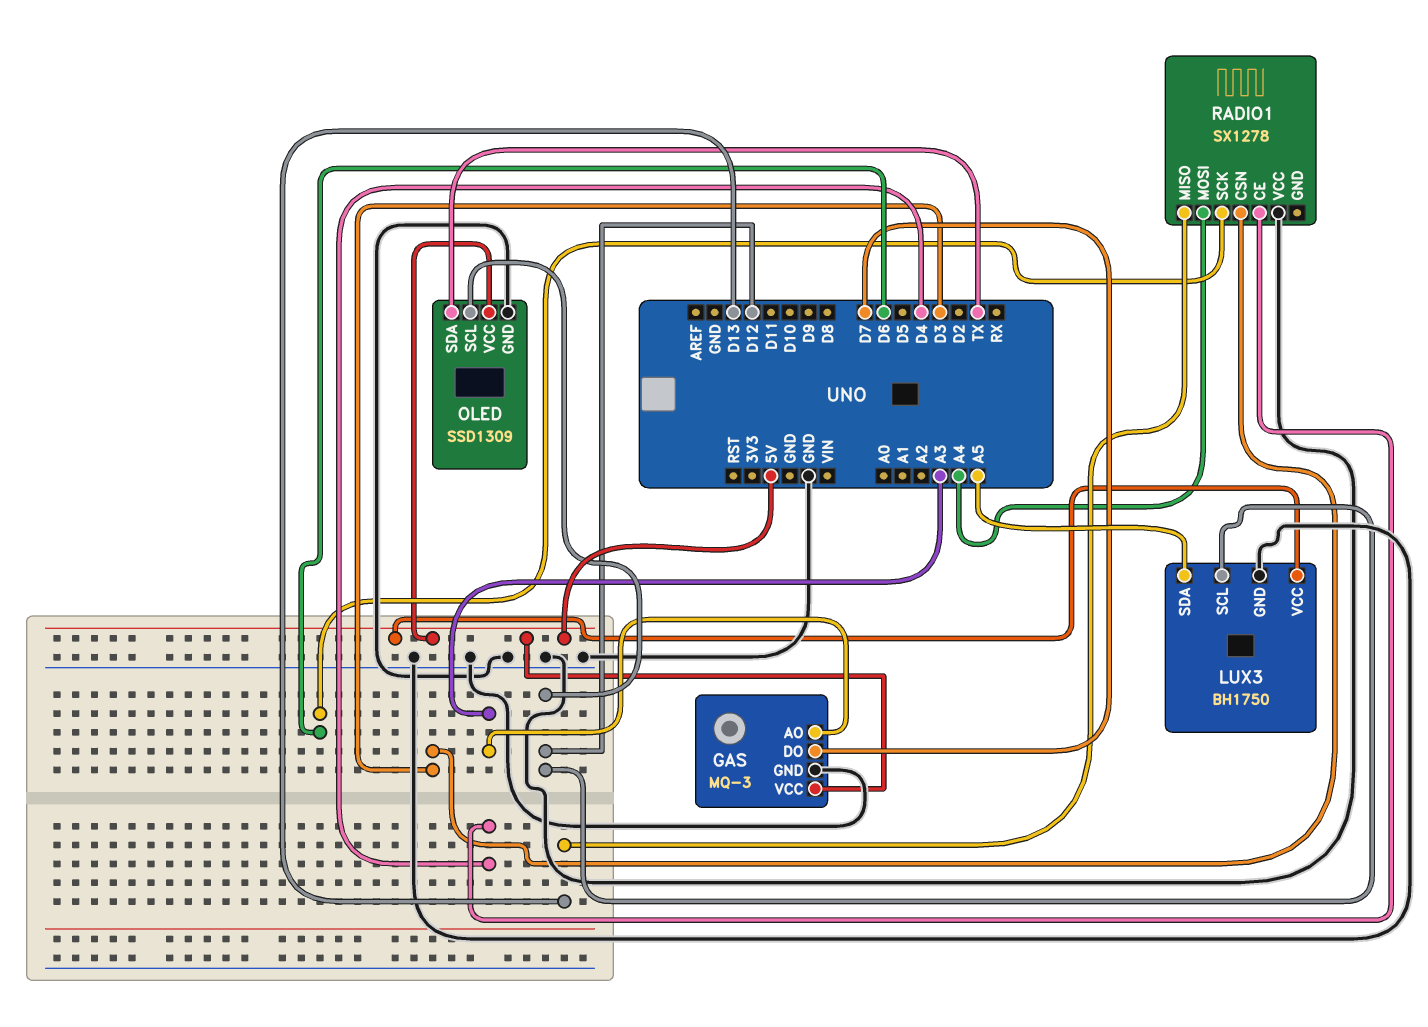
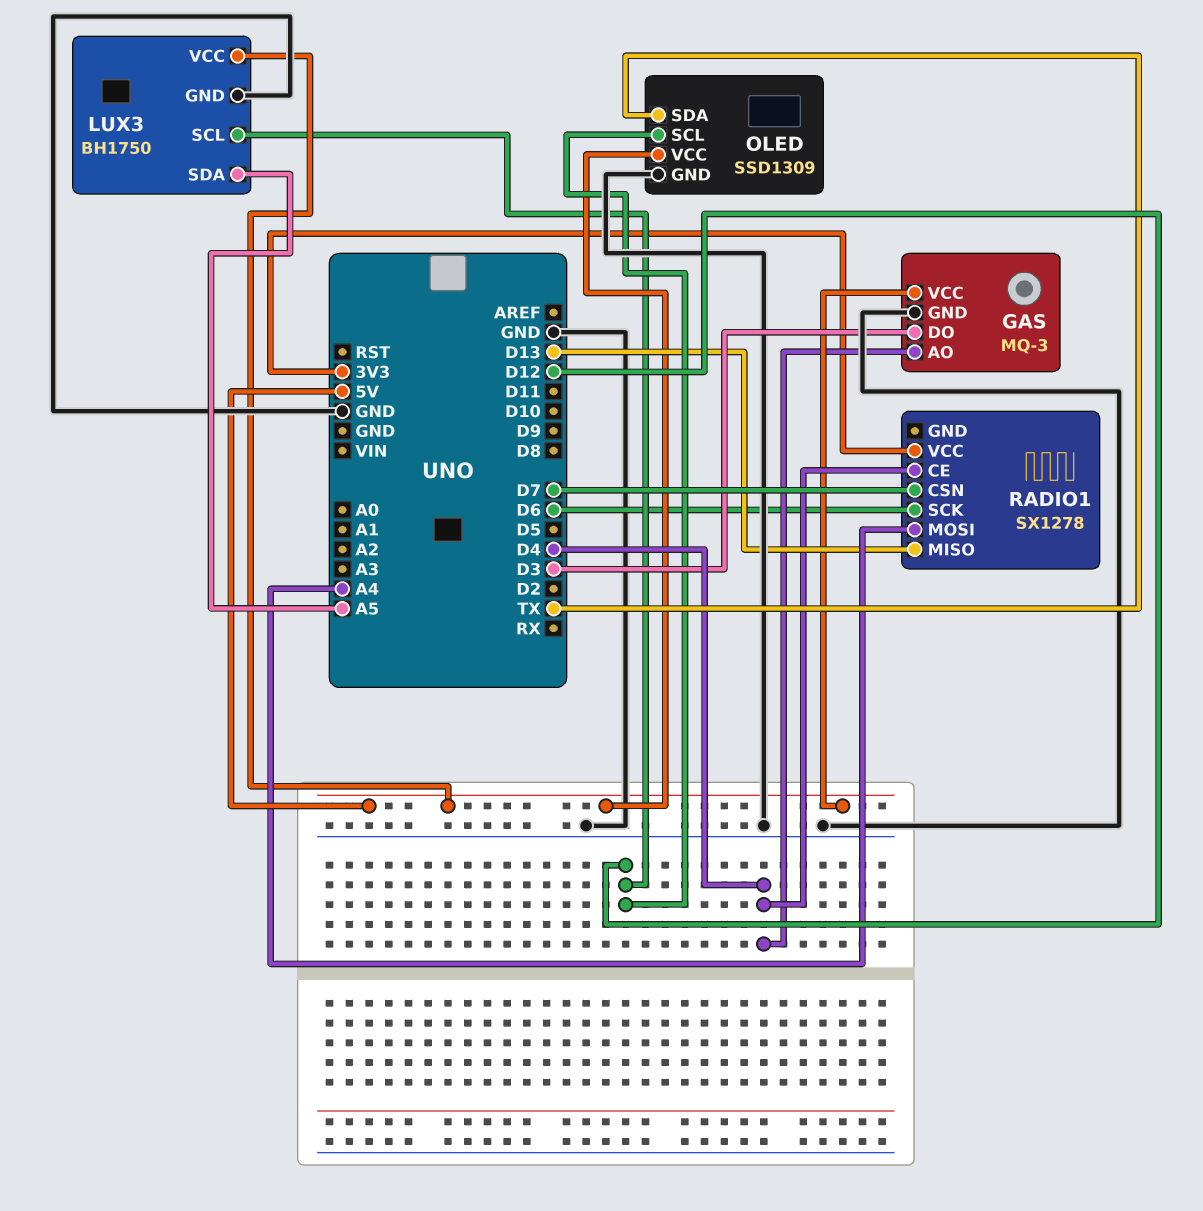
GAS pin AO: A3 -> D4
GAS pin DO: D7 -> D3
RADIO1 pin CSN: D3 -> D7
RADIO1 pin VCC: GND -> 3V3

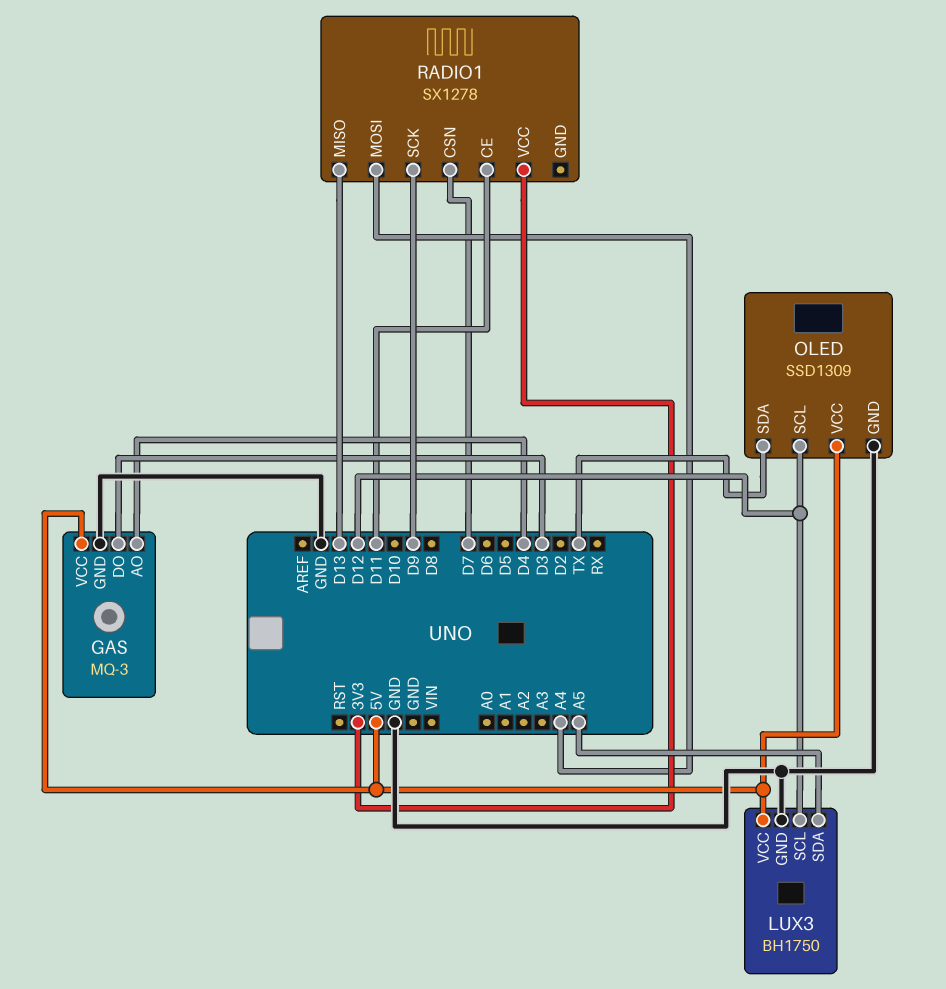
RADIO1 pin CE: D4 -> D11
RADIO1 pin SCK: D6 -> D9

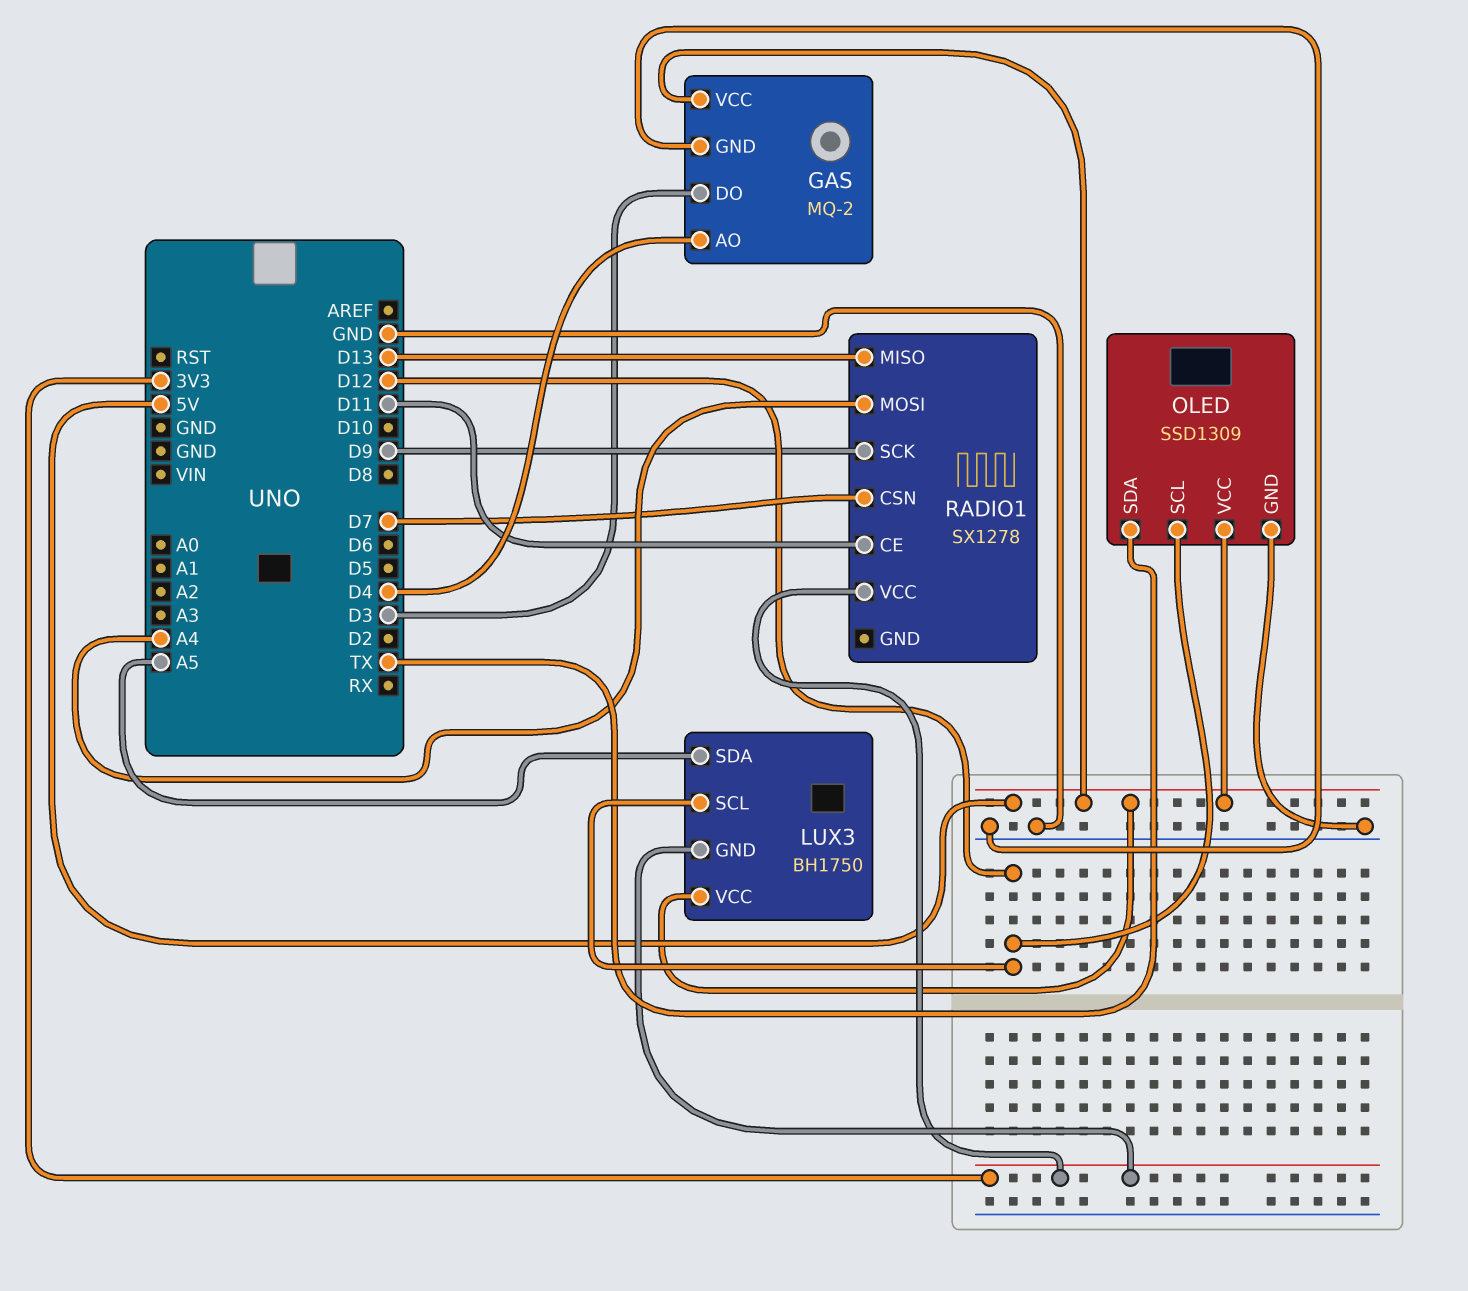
GAS: MQ-3 -> MQ-2
LUX3 pin GND: GND -> 3V3

